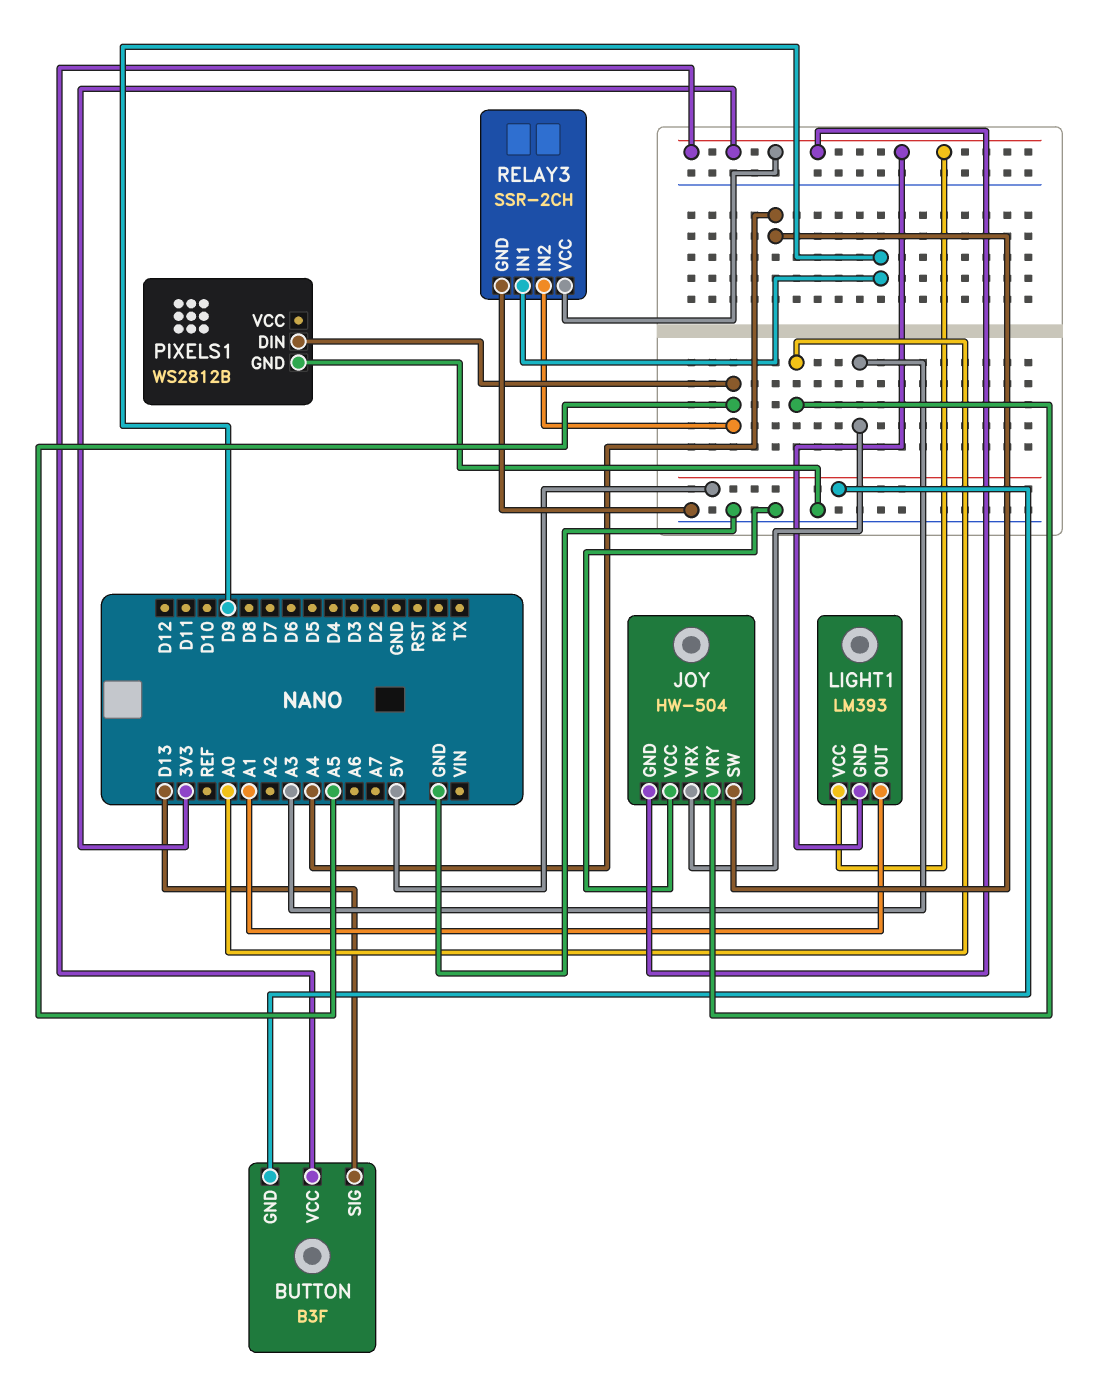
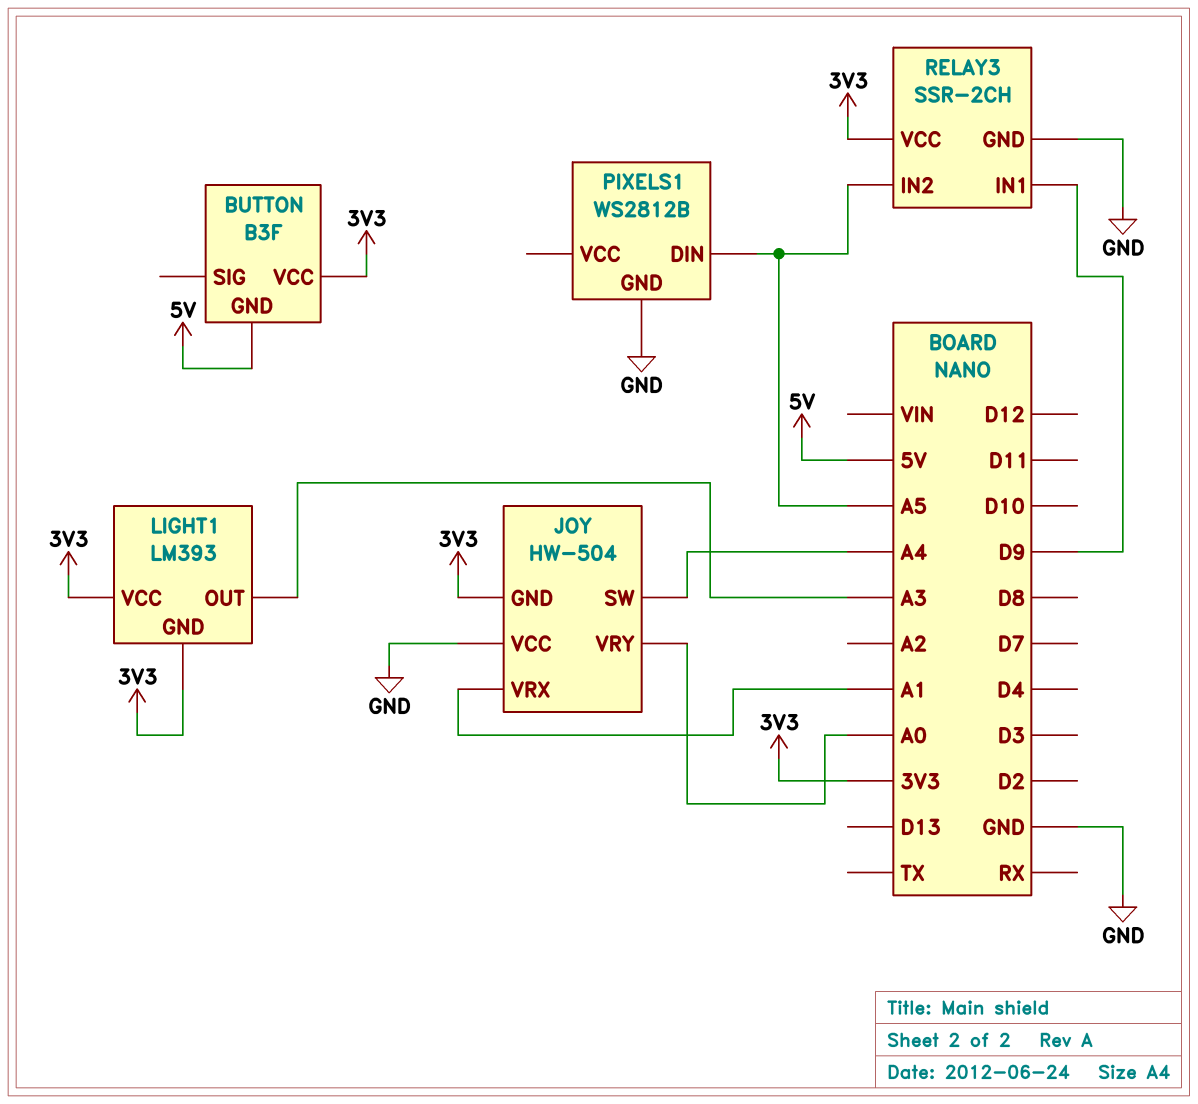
BUTTON pin SIG: D13 -> none
JOY pin VRX: A3 -> A1
LIGHT1 pin OUT: A1 -> A3

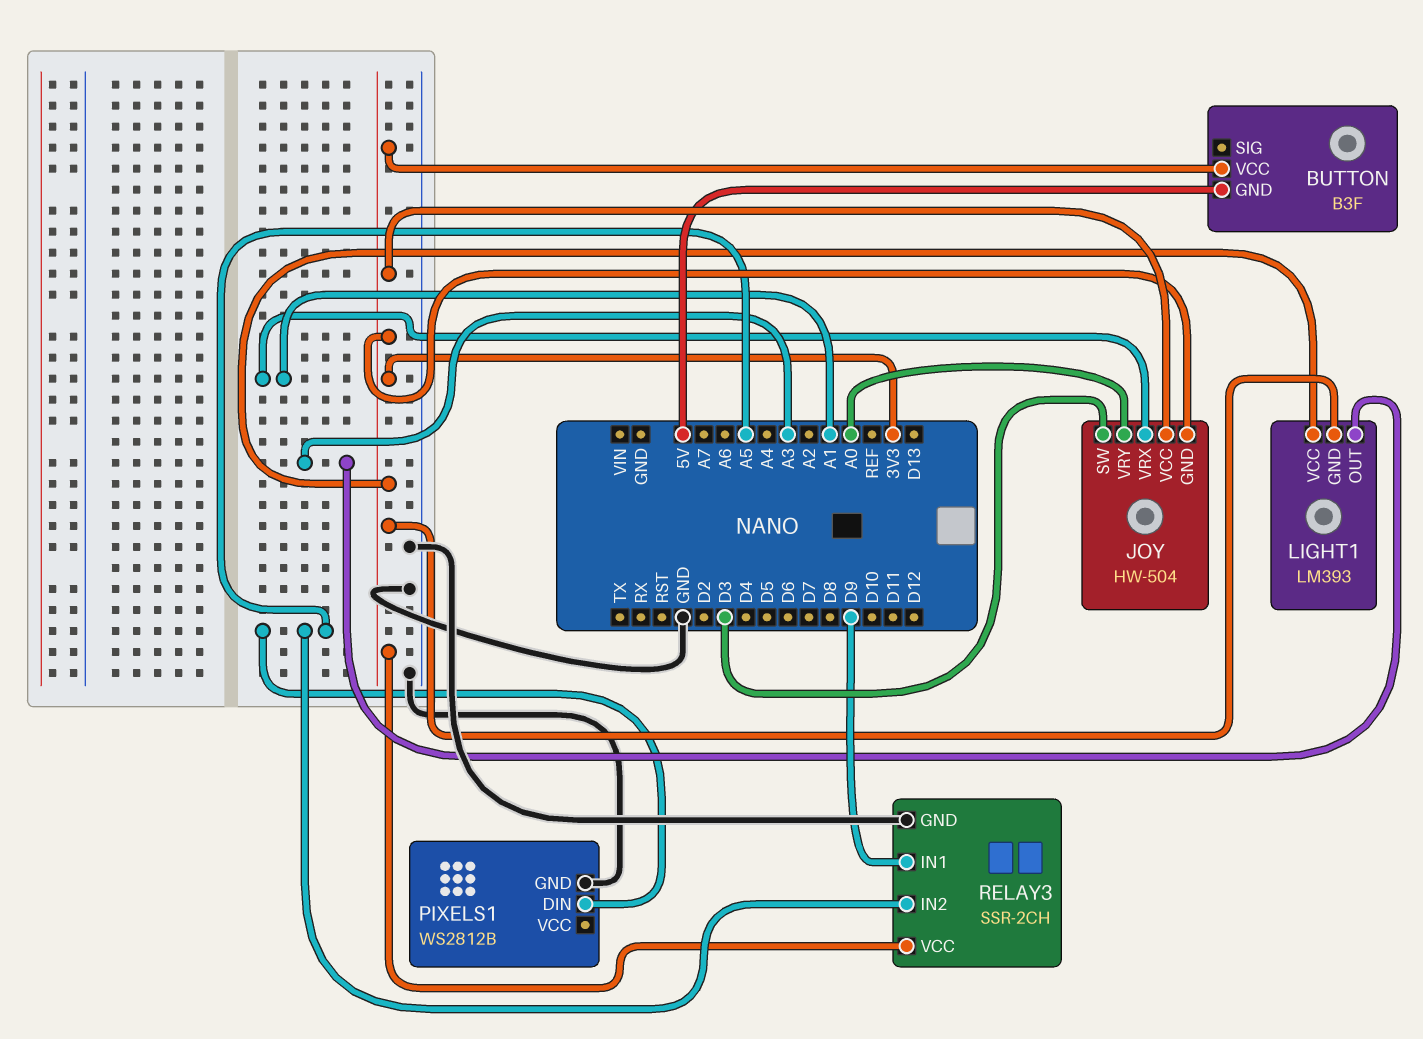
JOY pin SW: A4 -> D3
JOY pin VCC: GND -> 3V3

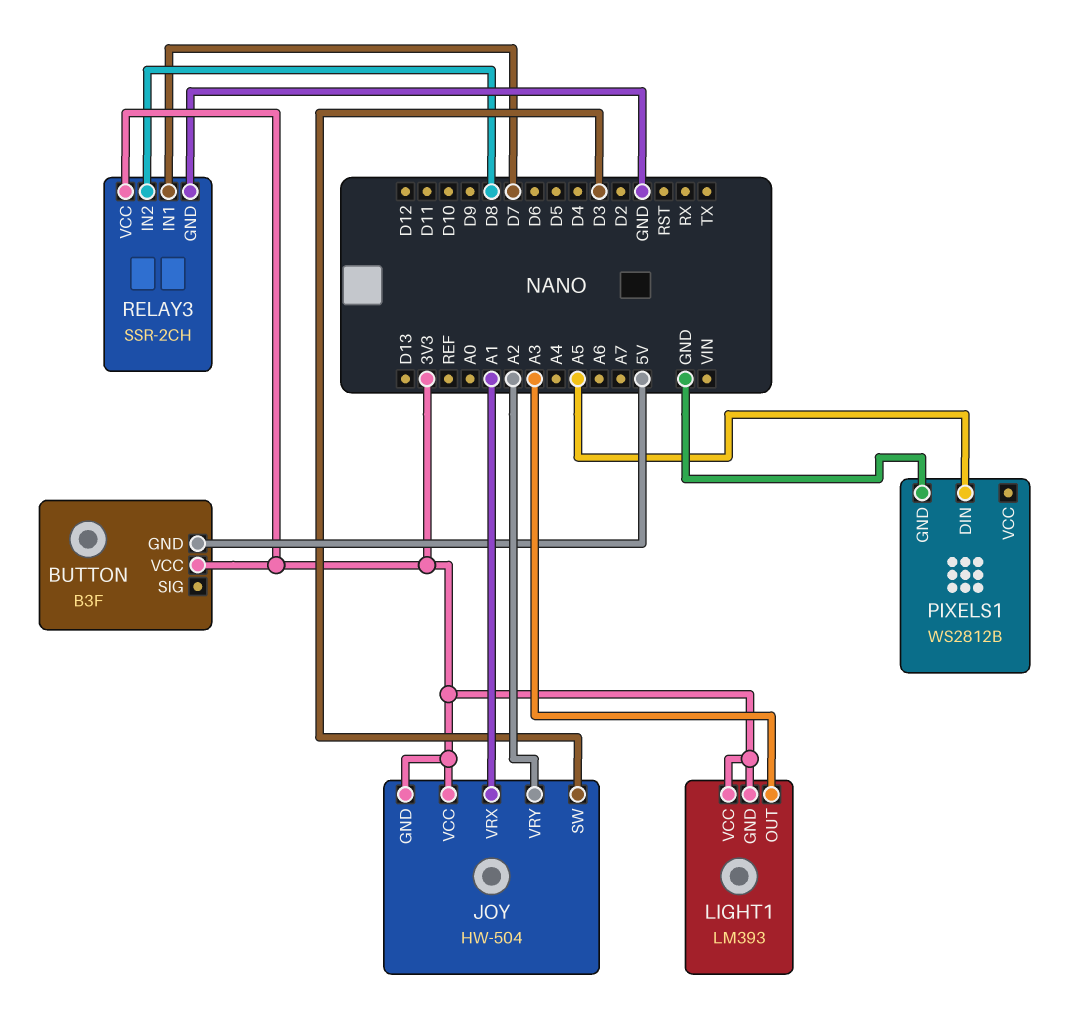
JOY pin VRY: A0 -> A2
RELAY3 pin IN1: D9 -> D7
RELAY3 pin IN2: A5 -> D8

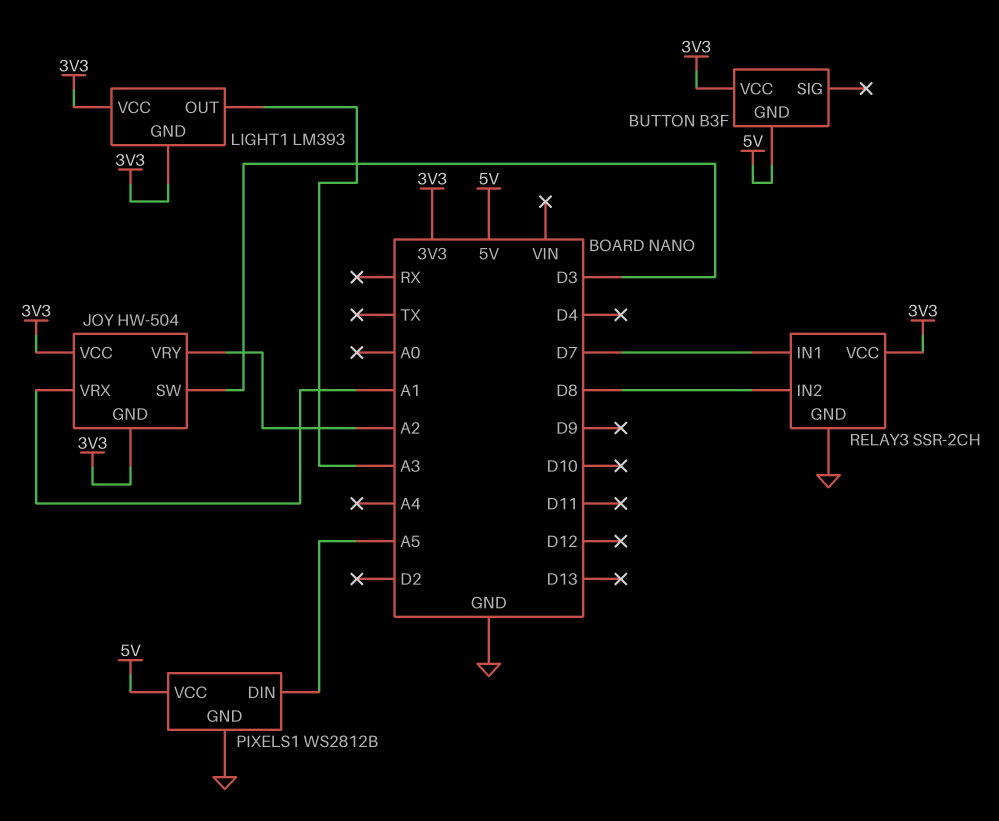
PIXELS1 pin VCC: none -> 5V

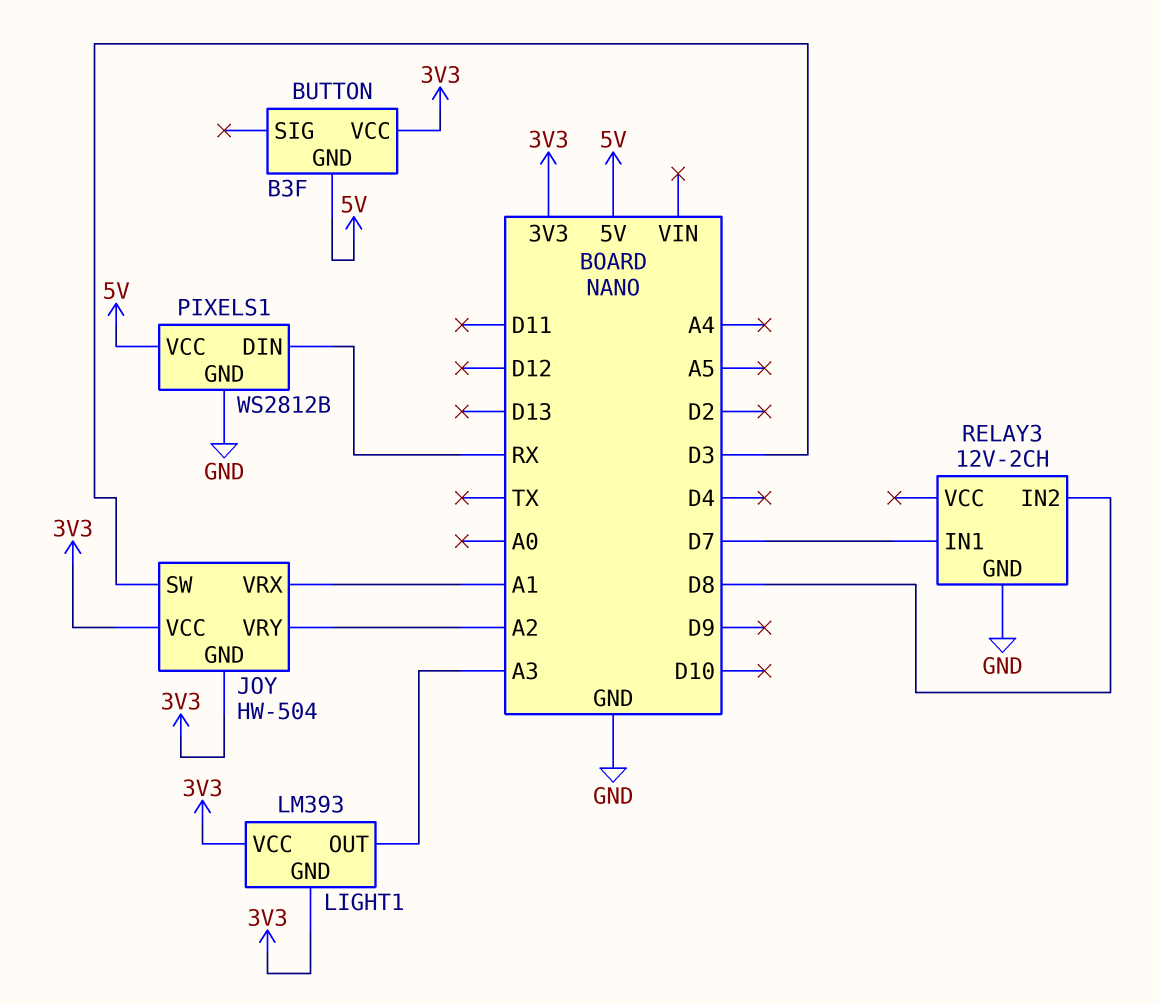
PIXELS1 pin DIN: A5 -> RX
RELAY3: SSR-2CH -> 12V-2CH
RELAY3 pin VCC: 3V3 -> none

